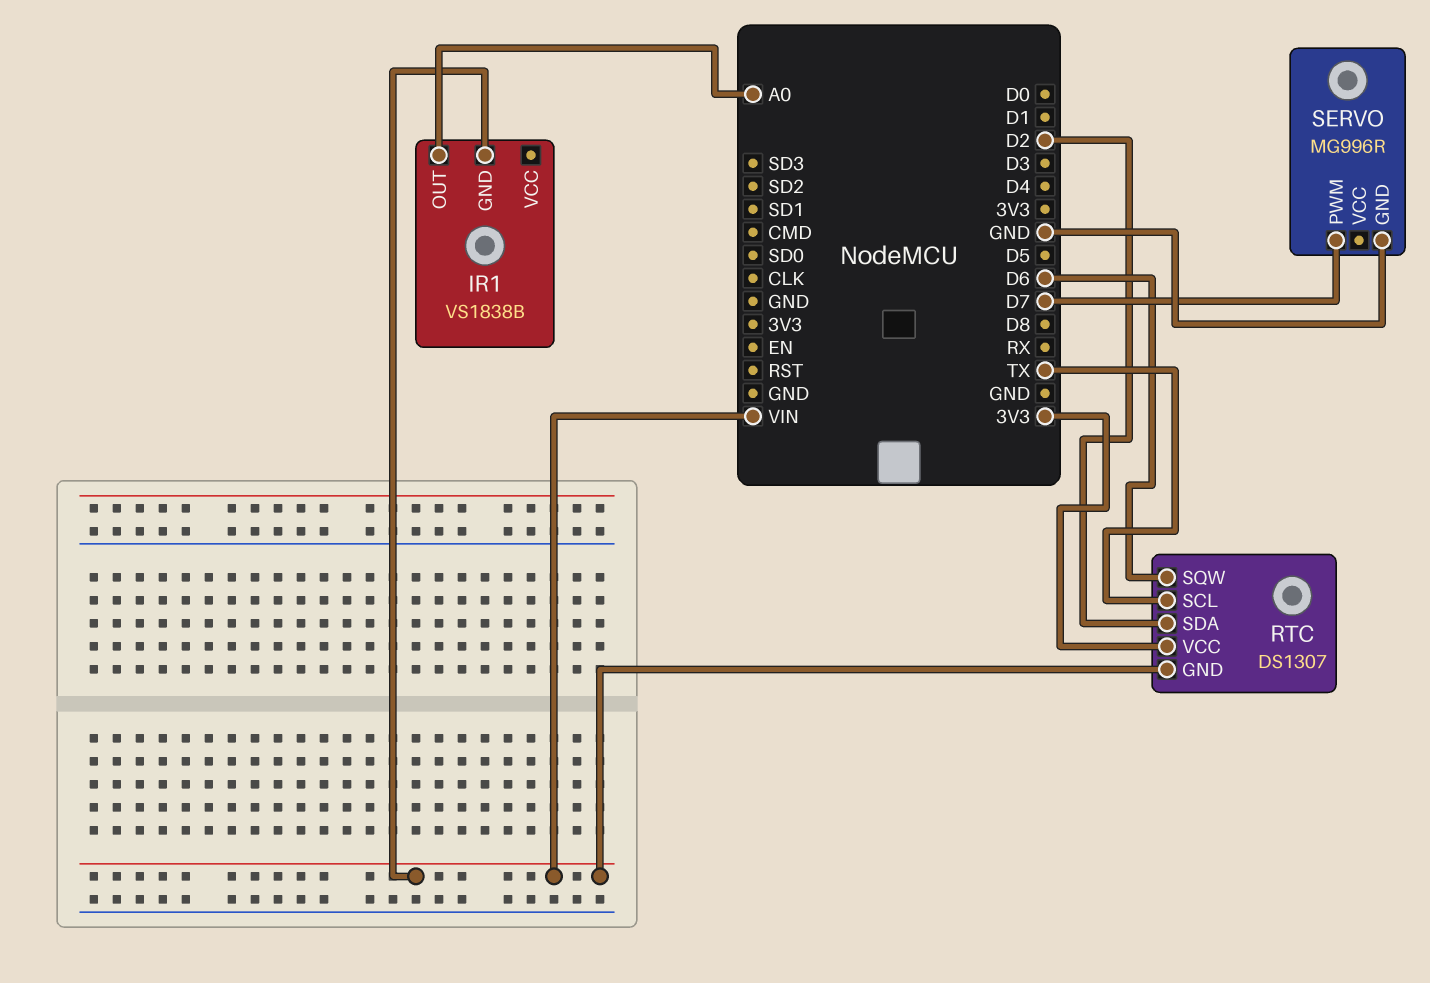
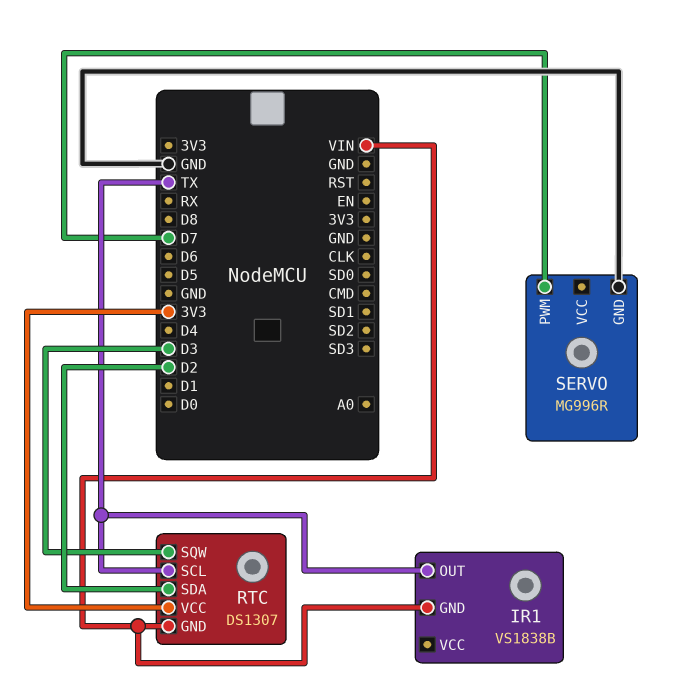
IR1 pin OUT: A0 -> TX
RTC pin SQW: D6 -> D3

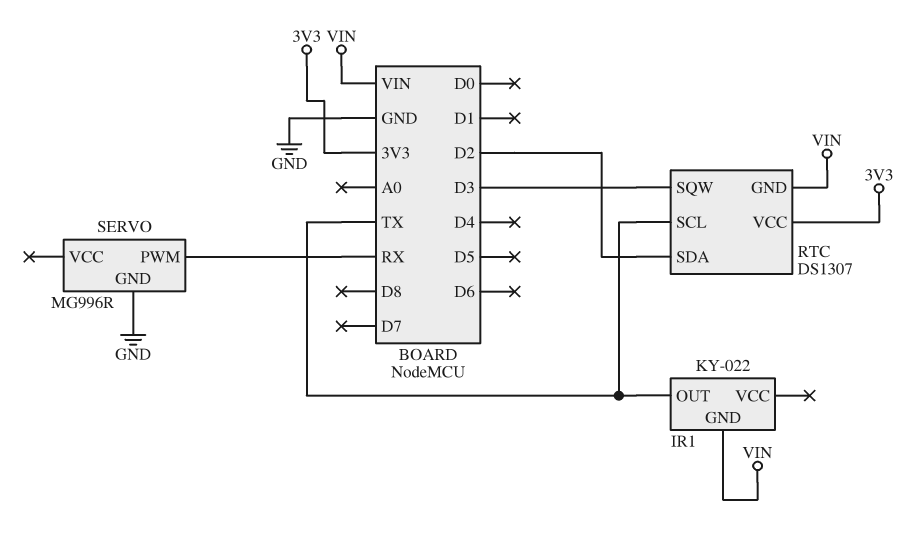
IR1: VS1838B -> KY-022
SERVO pin PWM: D7 -> RX

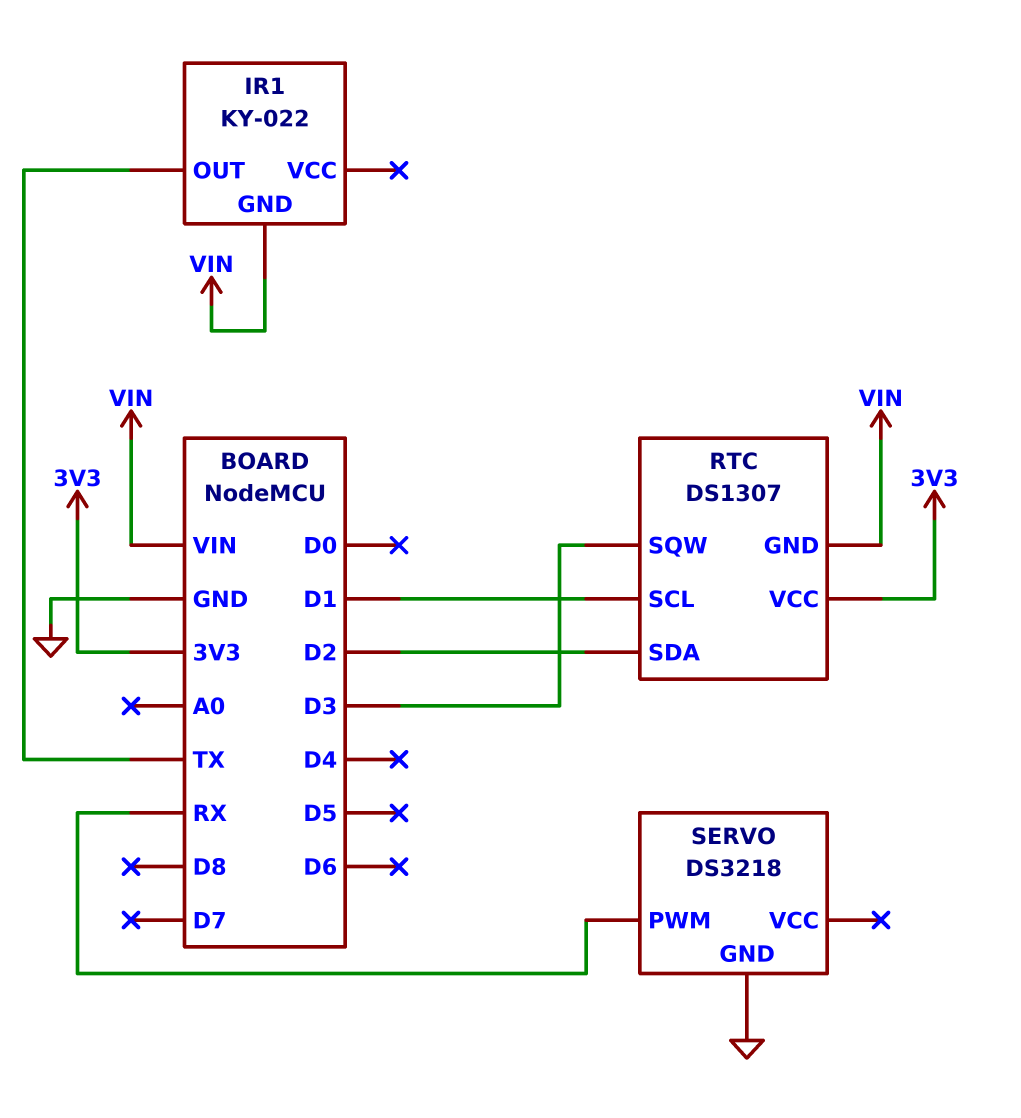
RTC pin SCL: TX -> D1
SERVO: MG996R -> DS3218

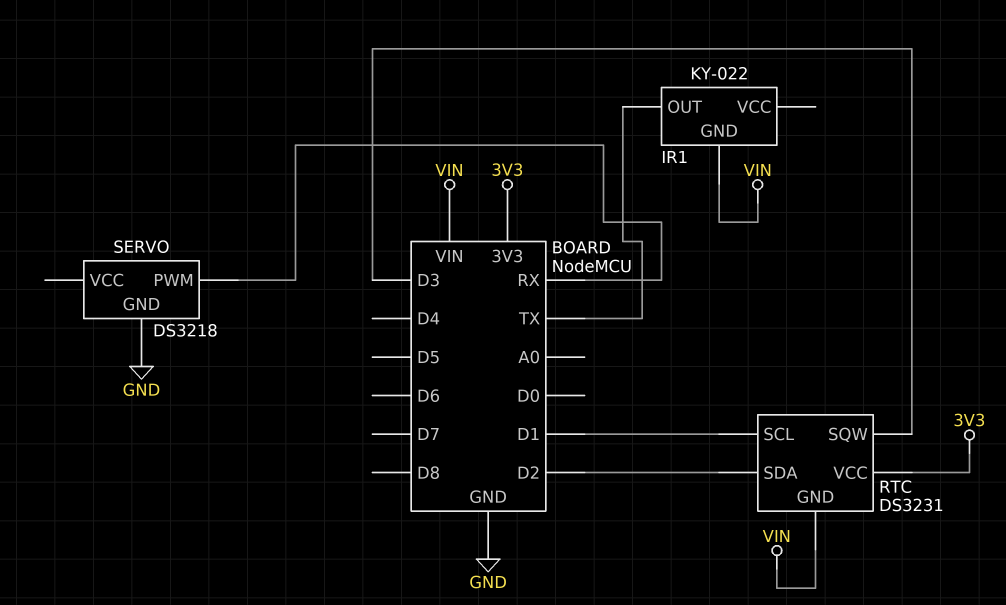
RTC: DS1307 -> DS3231

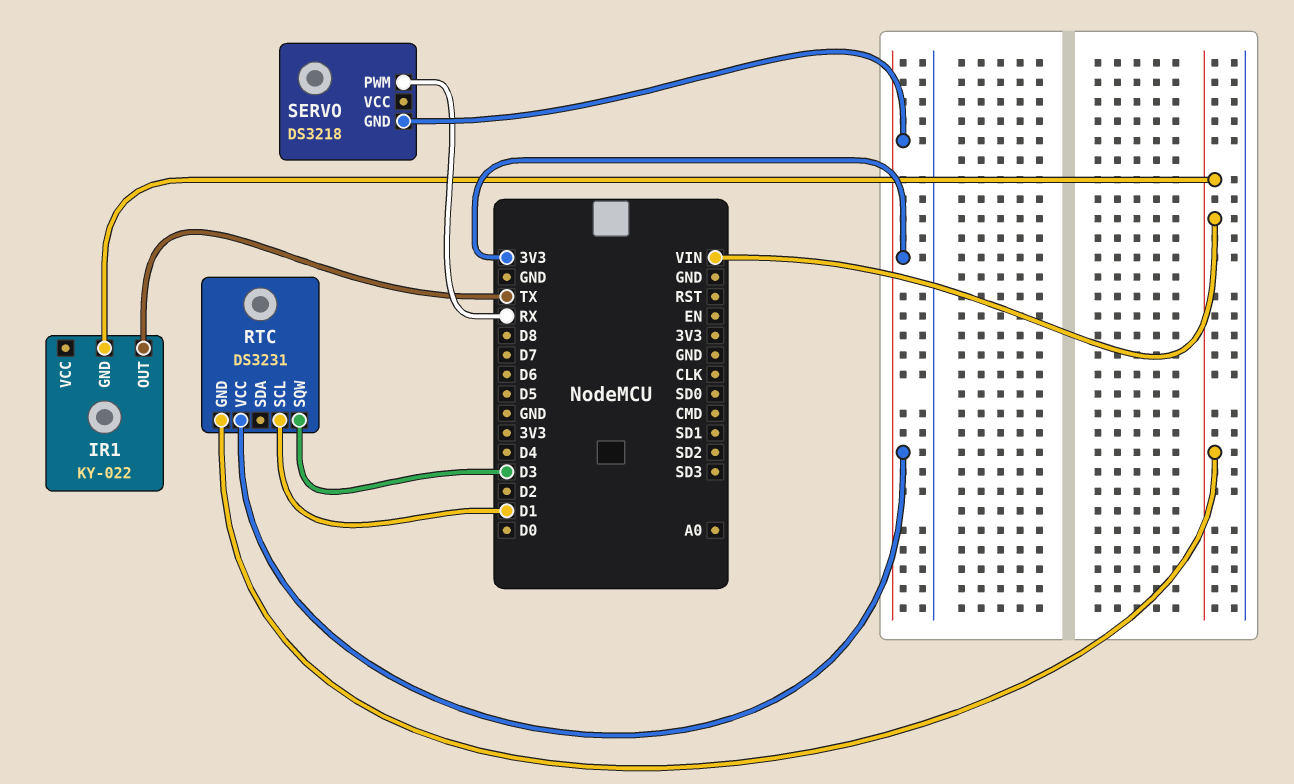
RTC pin SDA: D2 -> none
SERVO pin GND: GND -> 3V3

